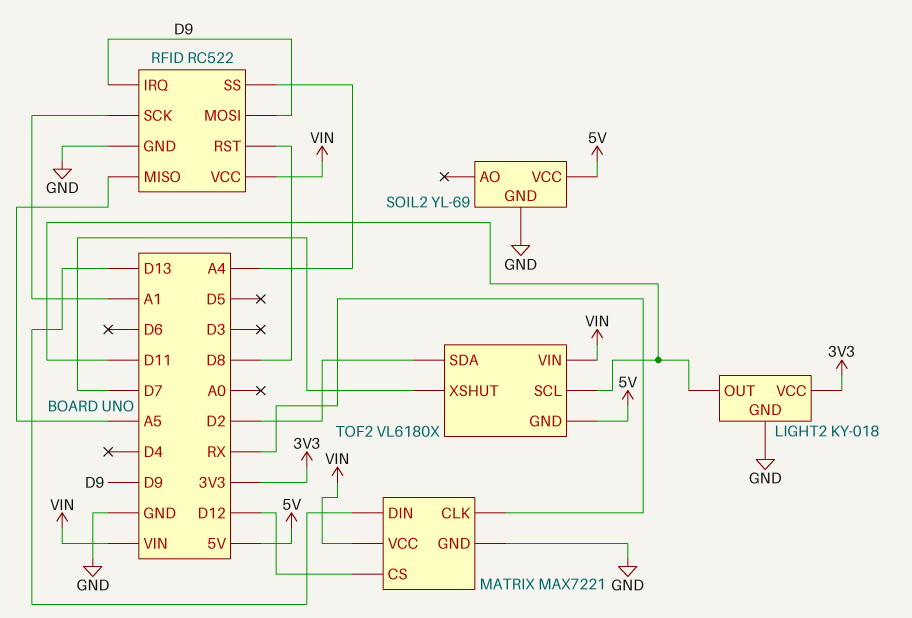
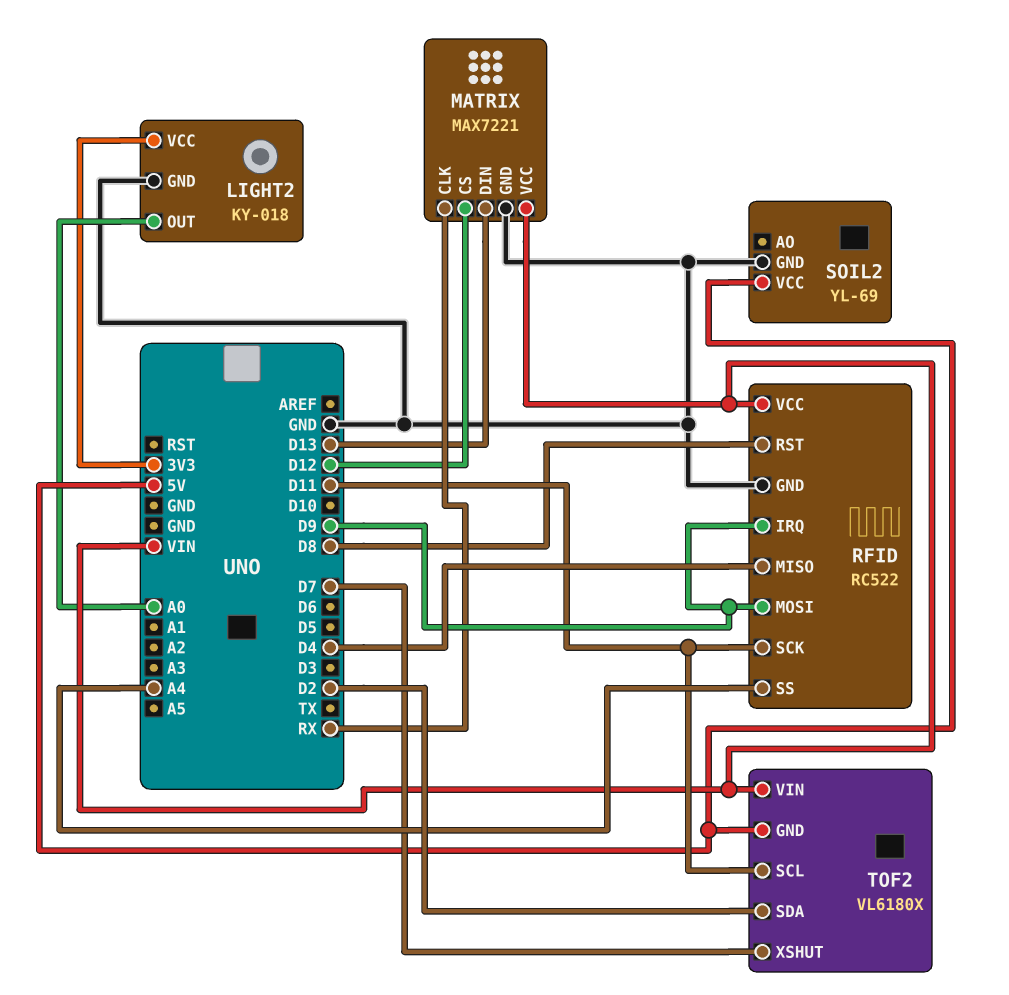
LIGHT2 pin OUT: D11 -> A0
RFID pin MISO: A5 -> D4
RFID pin SCK: A1 -> D11

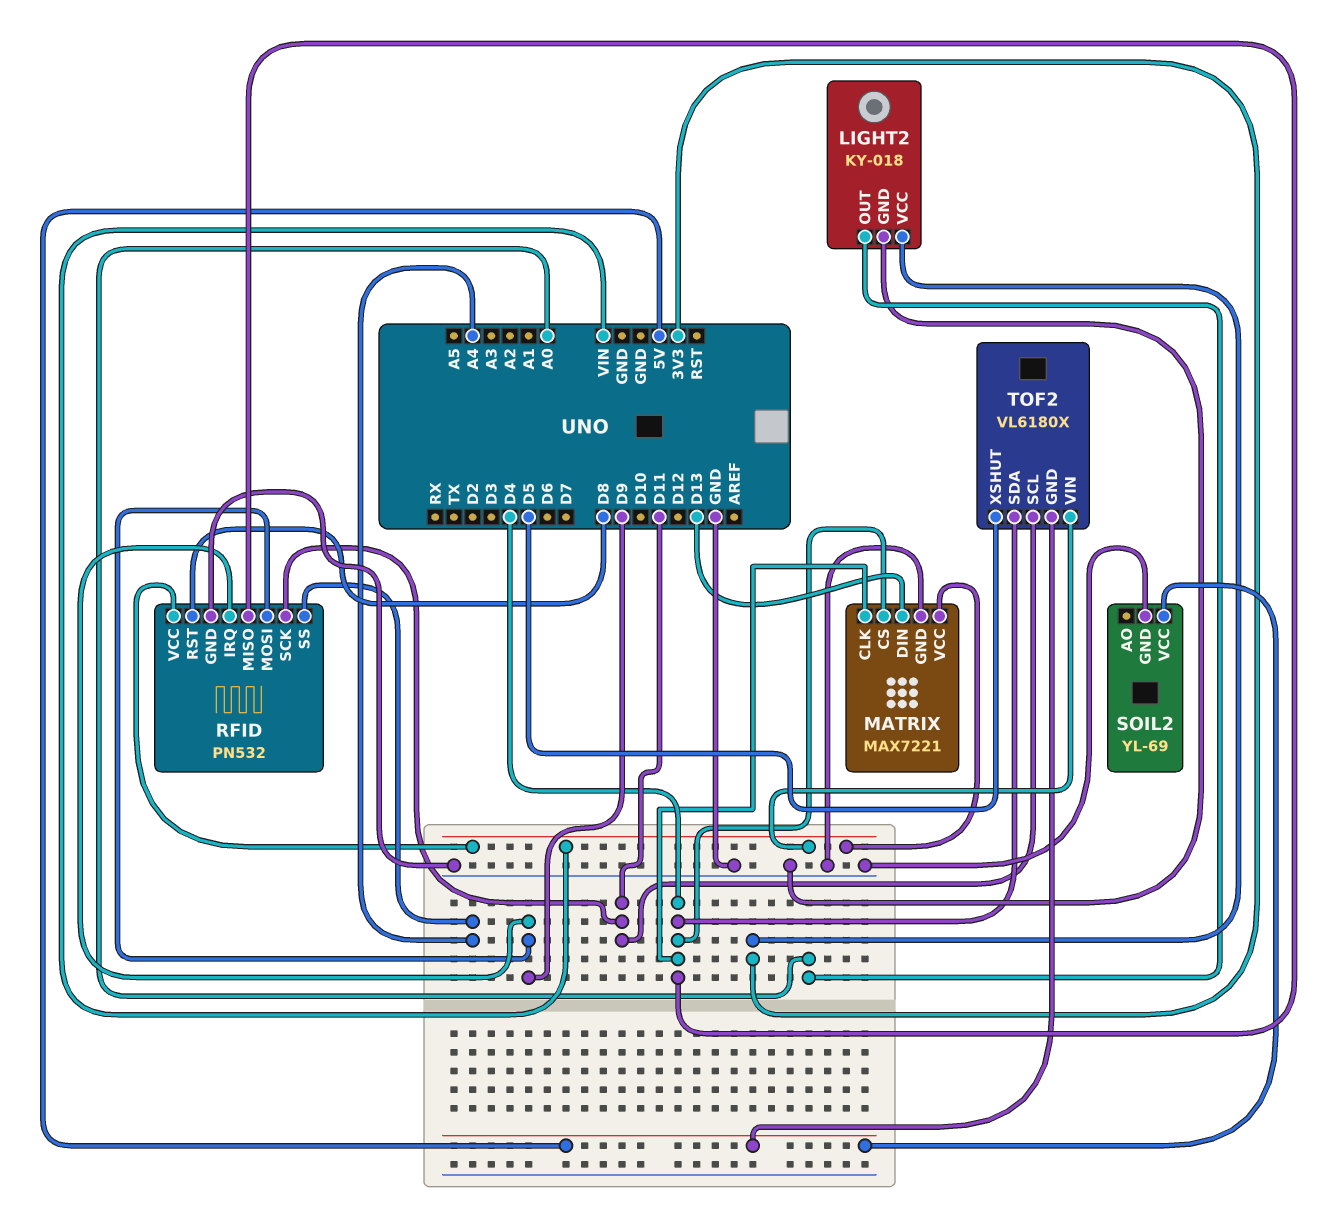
MATRIX pin CLK: RX -> D4
MATRIX pin CS: D12 -> D4
RFID: RC522 -> PN532
TOF2 pin SDA: D2 -> D4
TOF2 pin XSHUT: D7 -> D5

